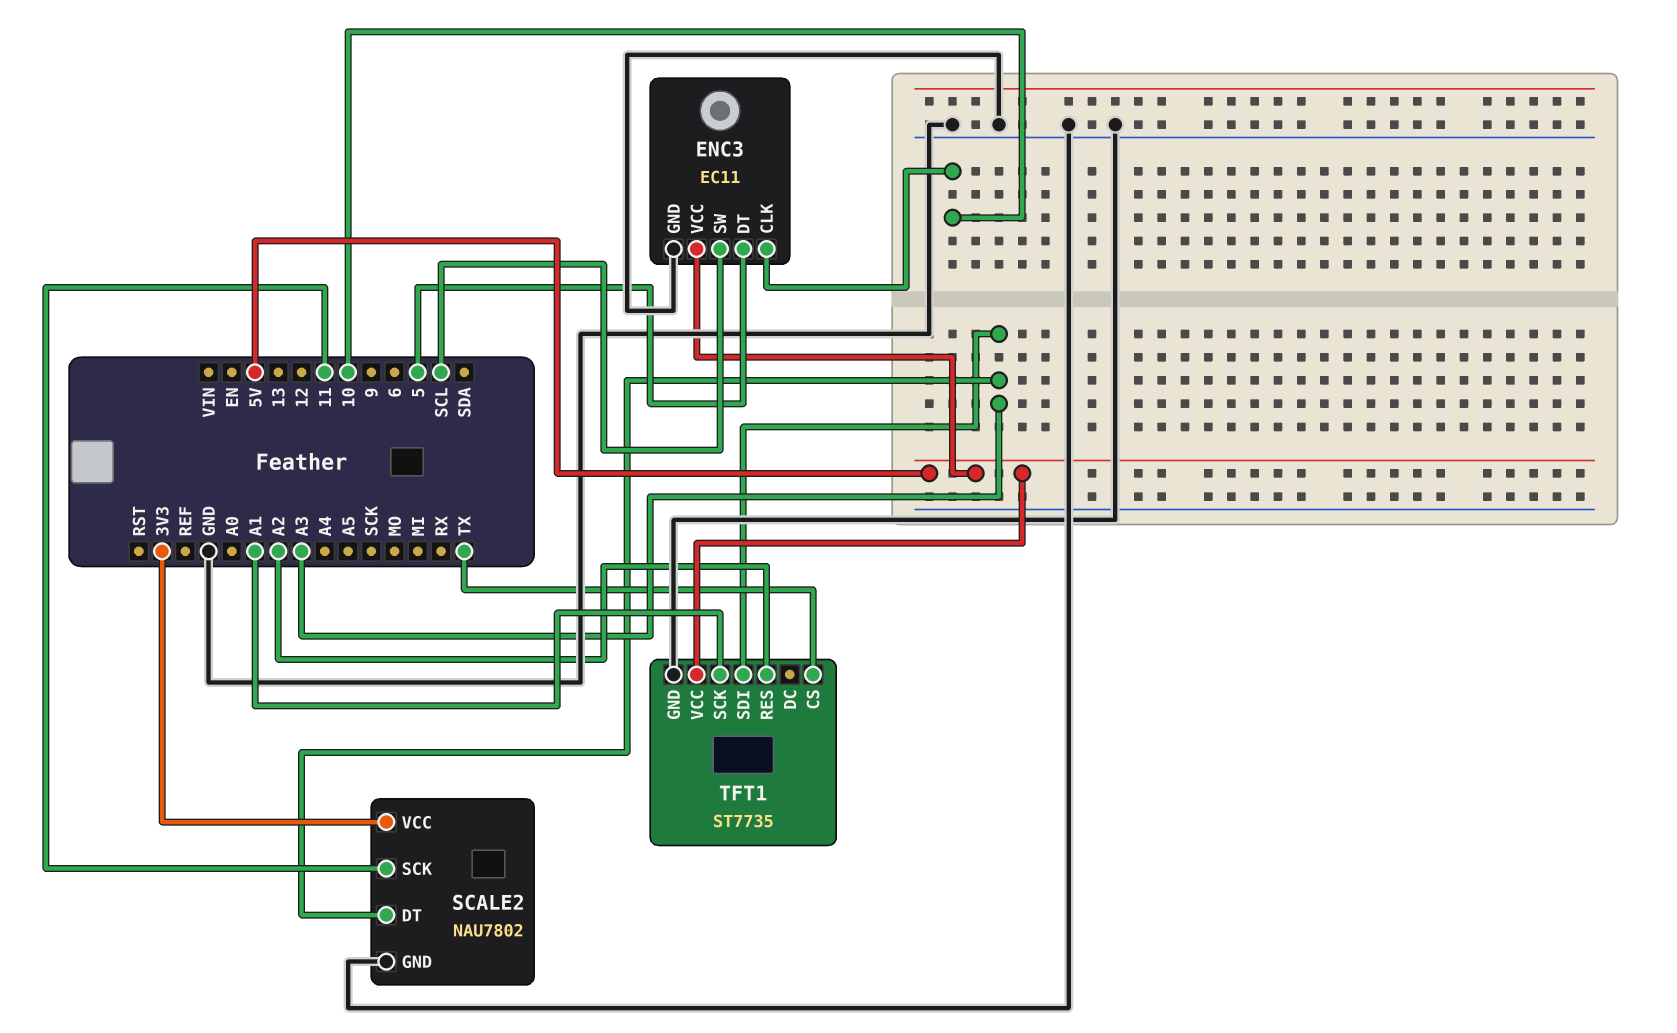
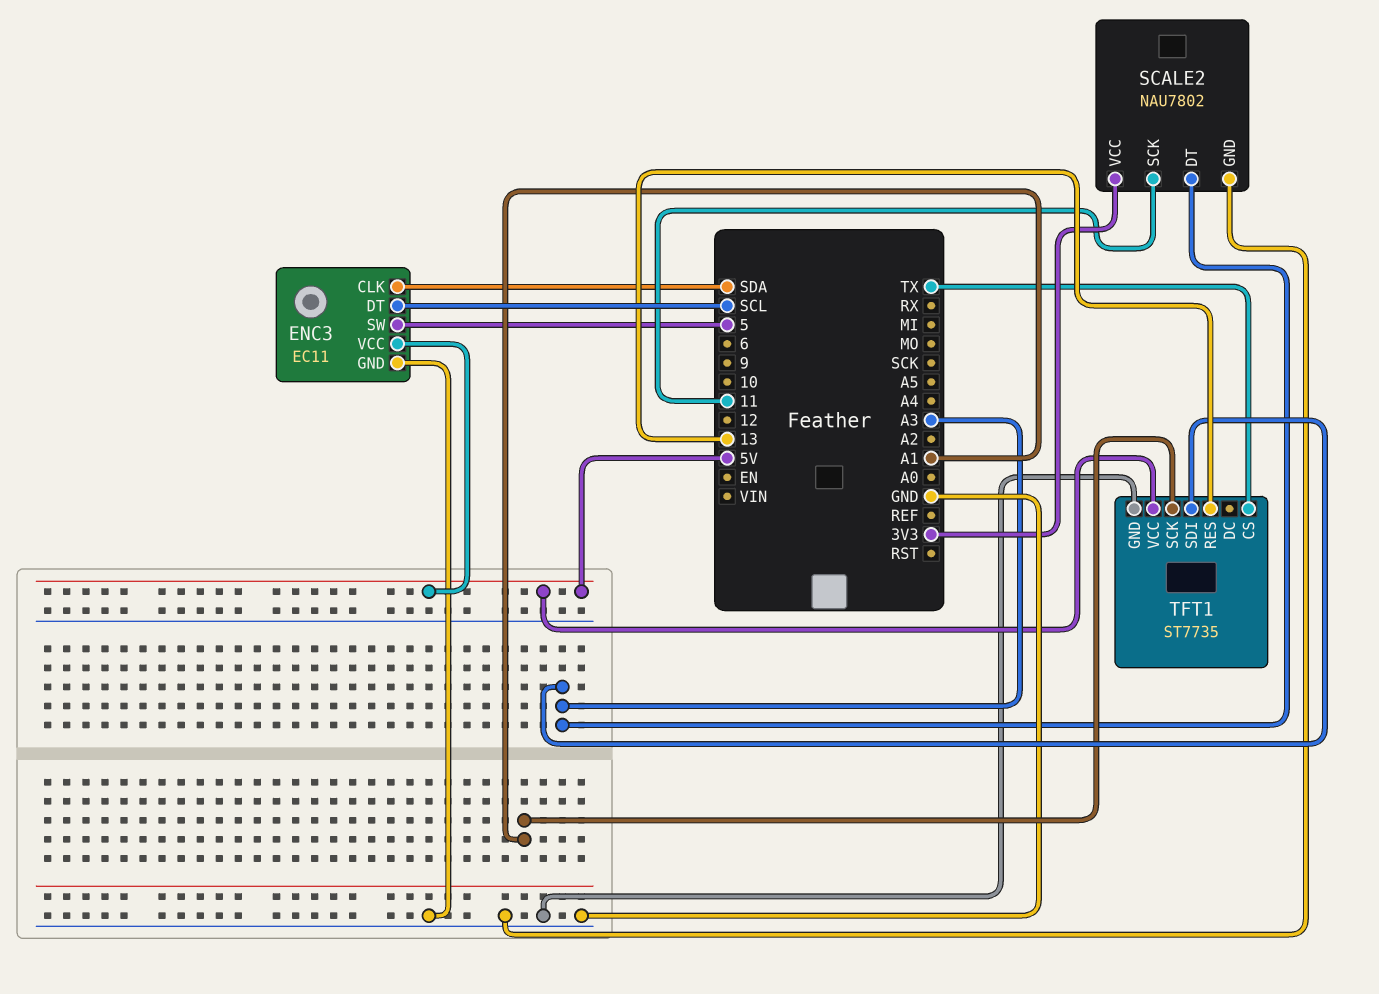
ENC3 pin CLK: 10 -> SDA
ENC3 pin DT: 5 -> SCL
ENC3 pin SW: SCL -> 5
TFT1 pin RES: A2 -> 13

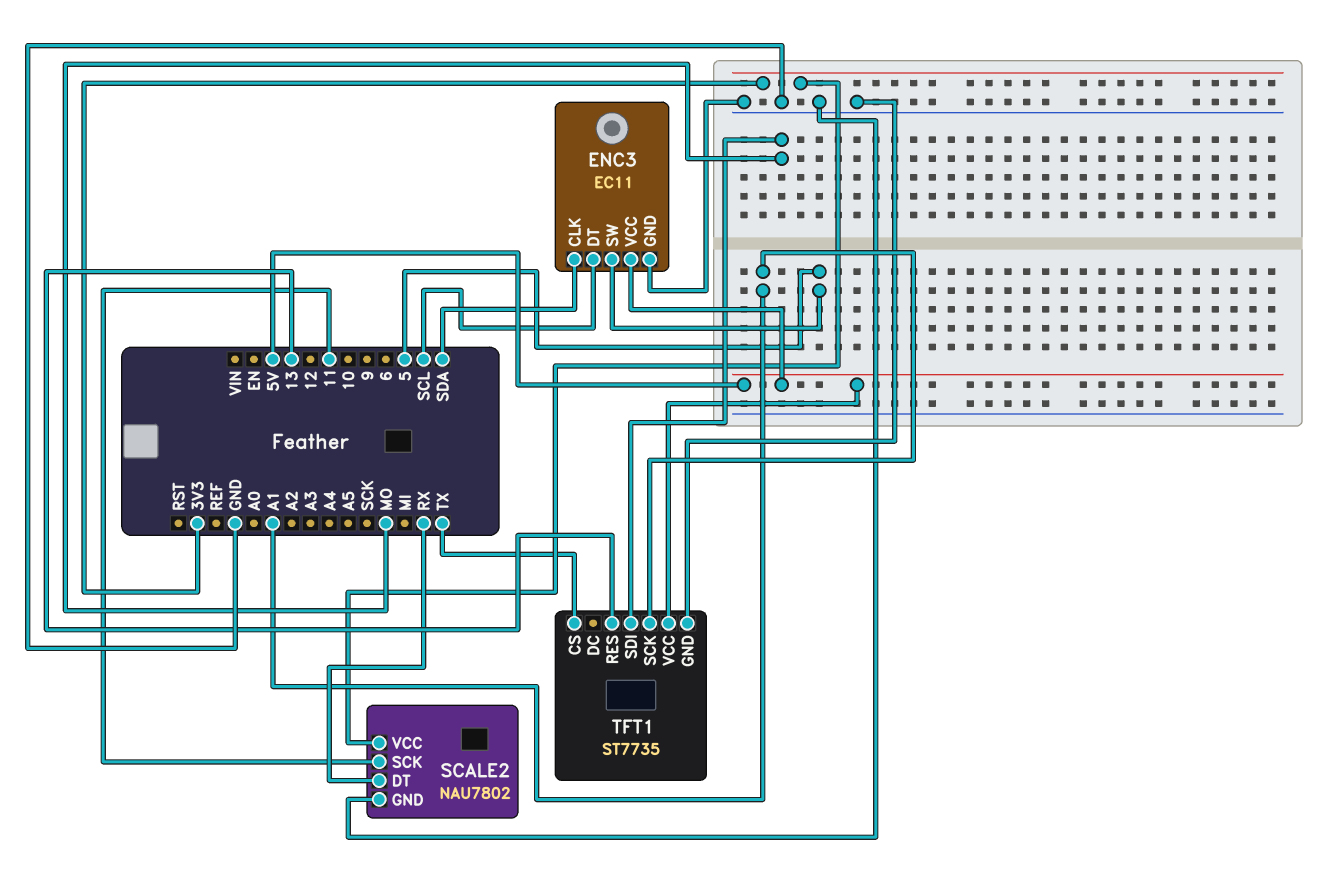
SCALE2 pin DT: A3 -> RX
TFT1 pin SDI: A3 -> MO

